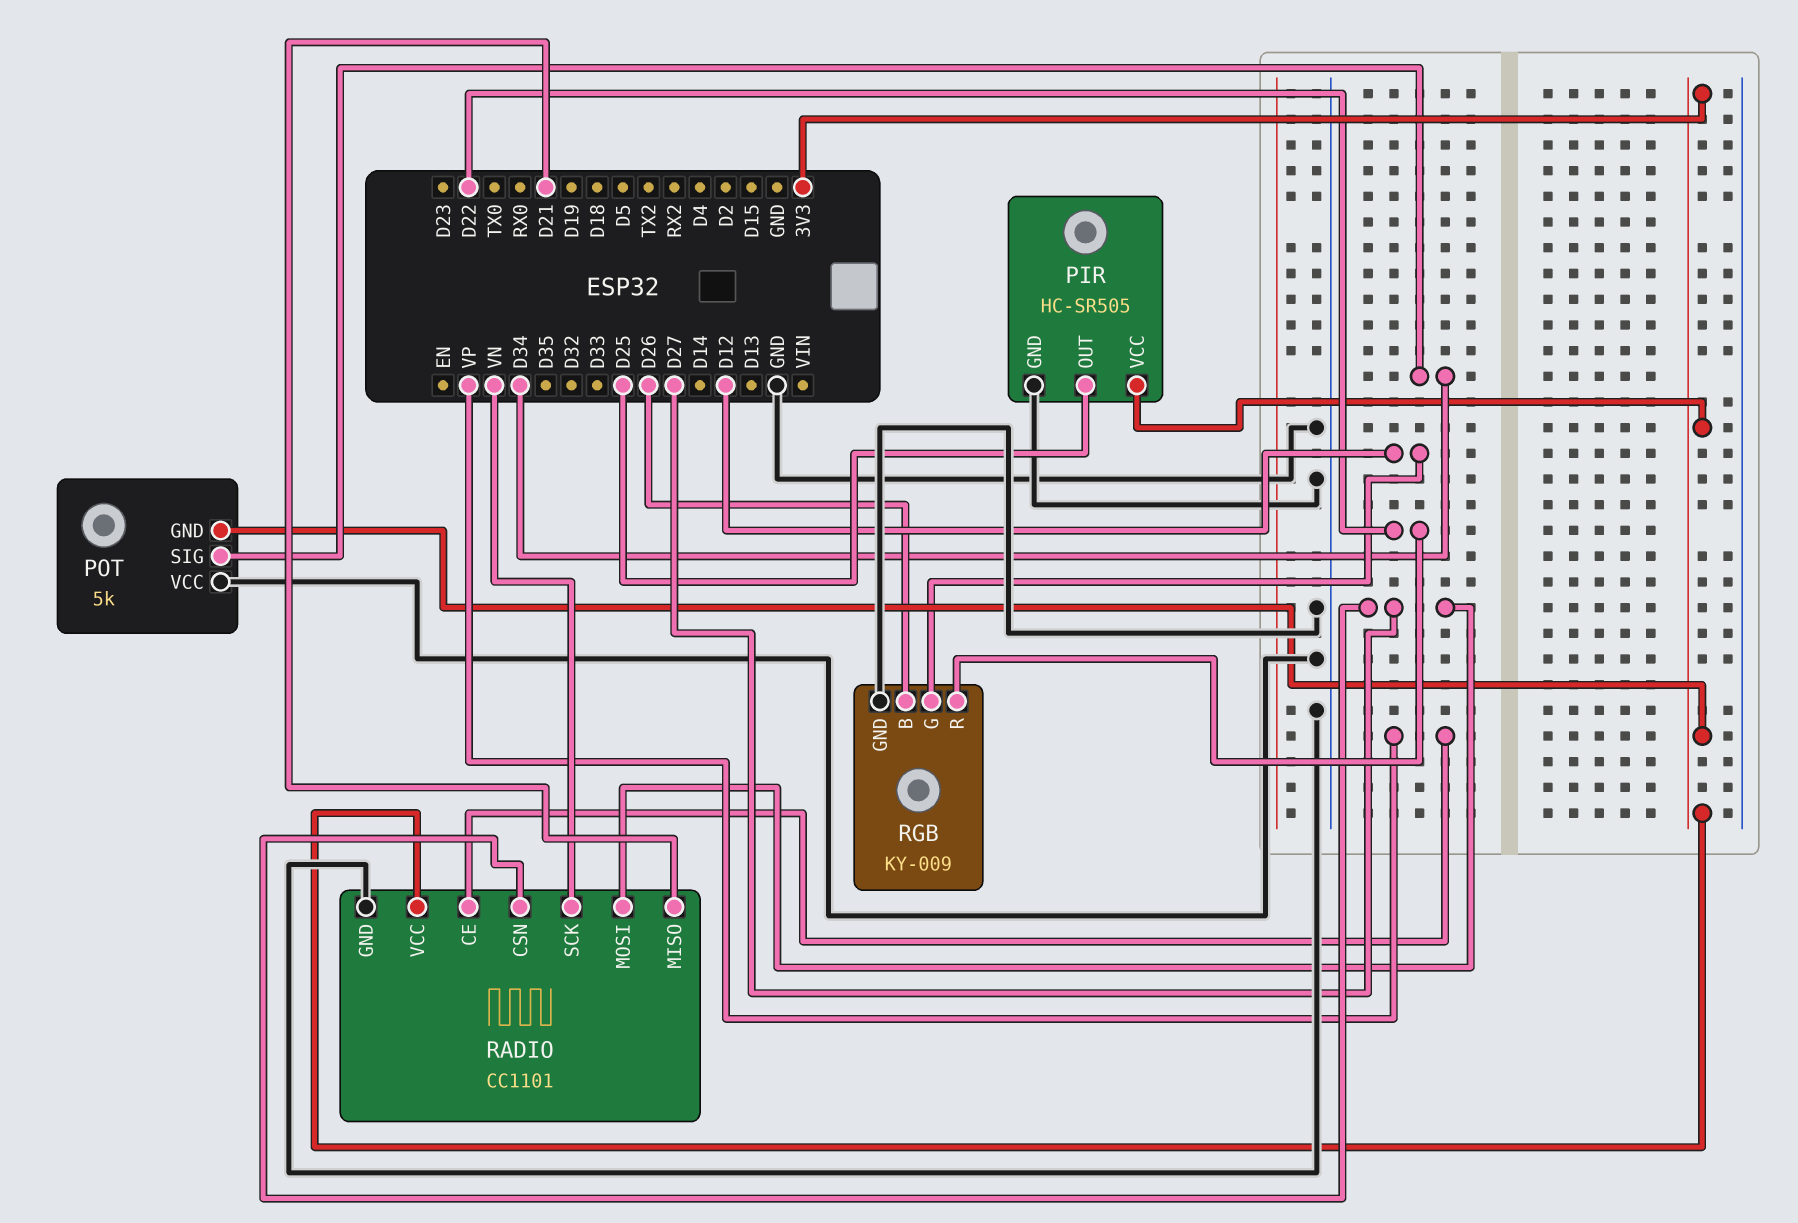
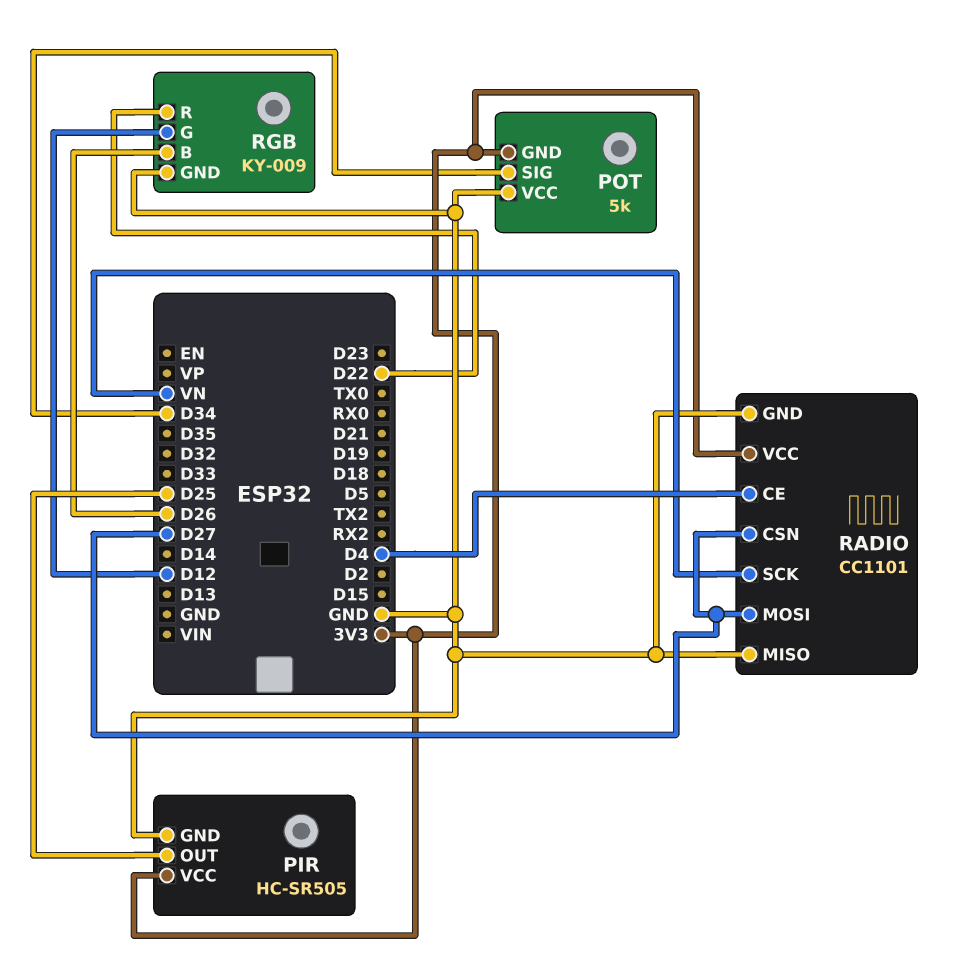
RADIO pin CE: VP -> D4
RADIO pin MISO: D21 -> GND

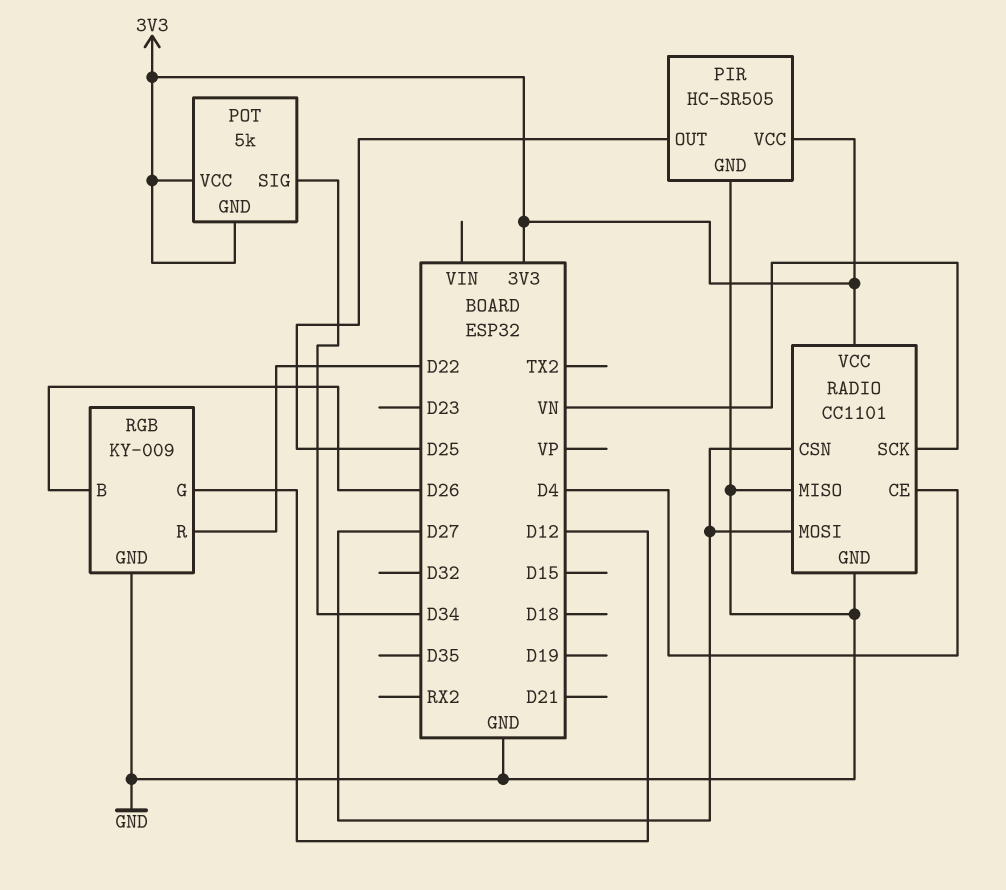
POT pin VCC: GND -> 3V3

